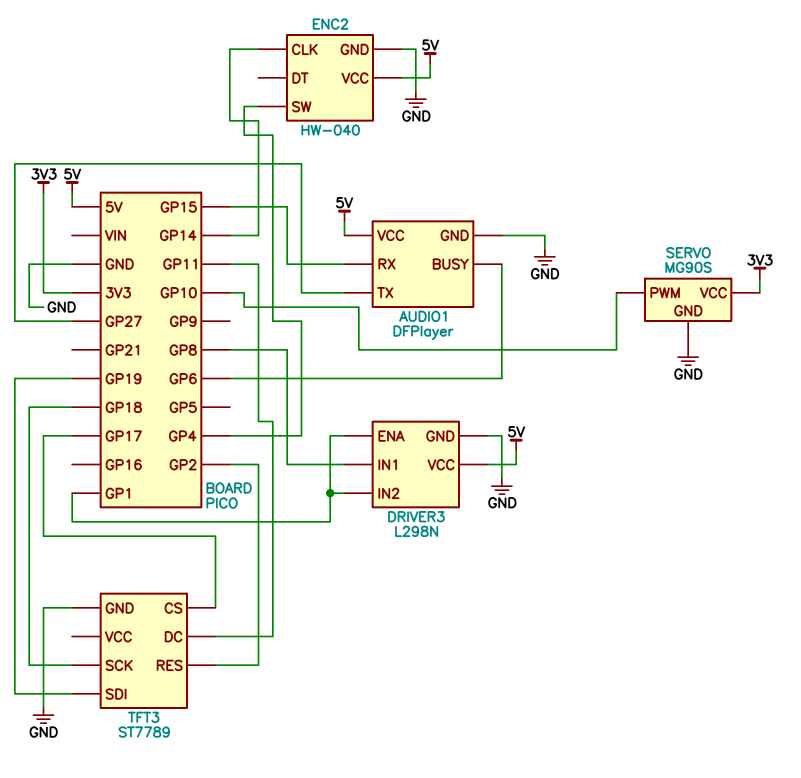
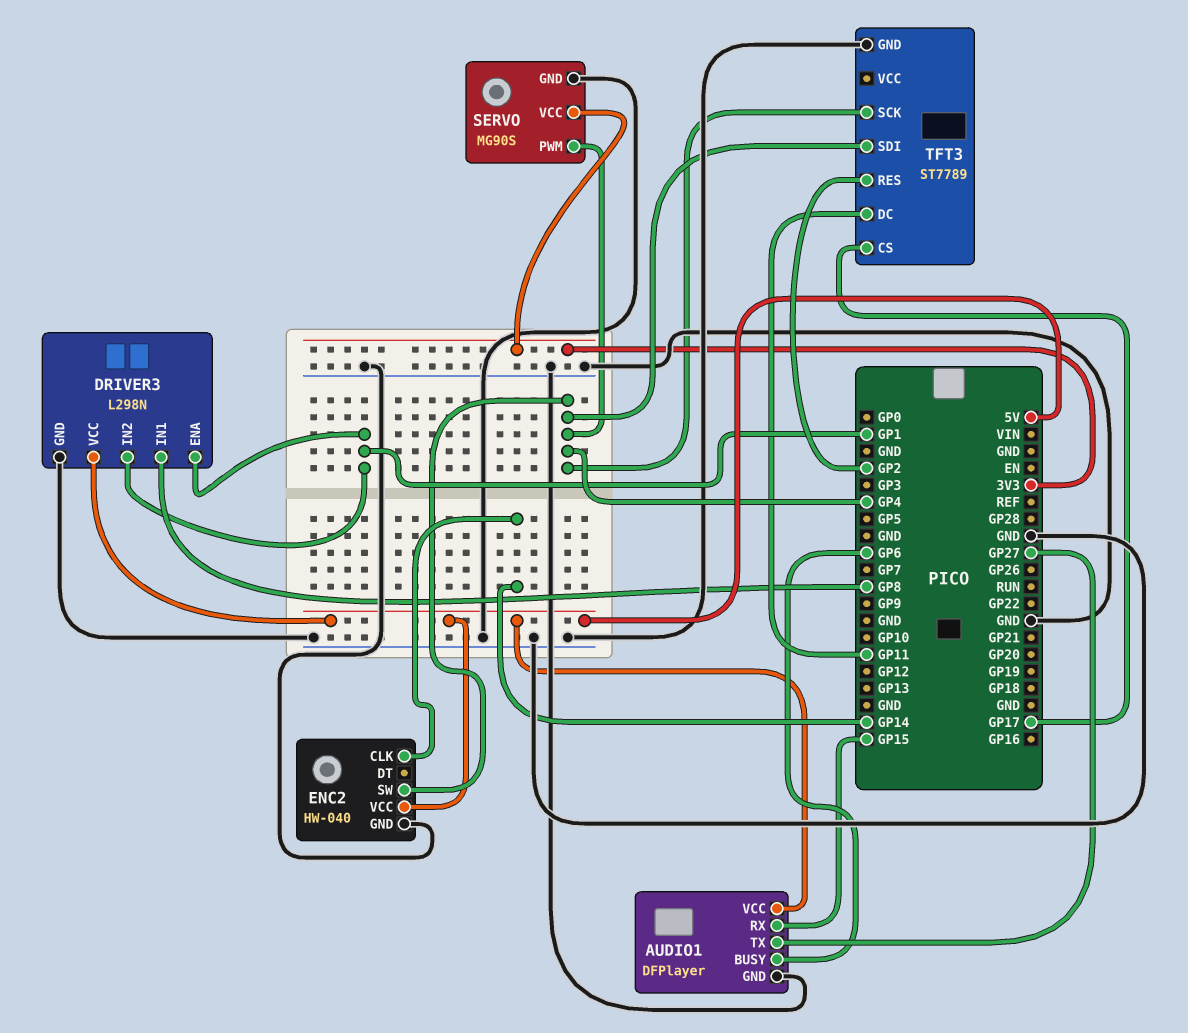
SERVO pin PWM: GP10 -> GP4
TFT3 pin SCK: GP18 -> GP4
TFT3 pin SDI: GP19 -> GP4

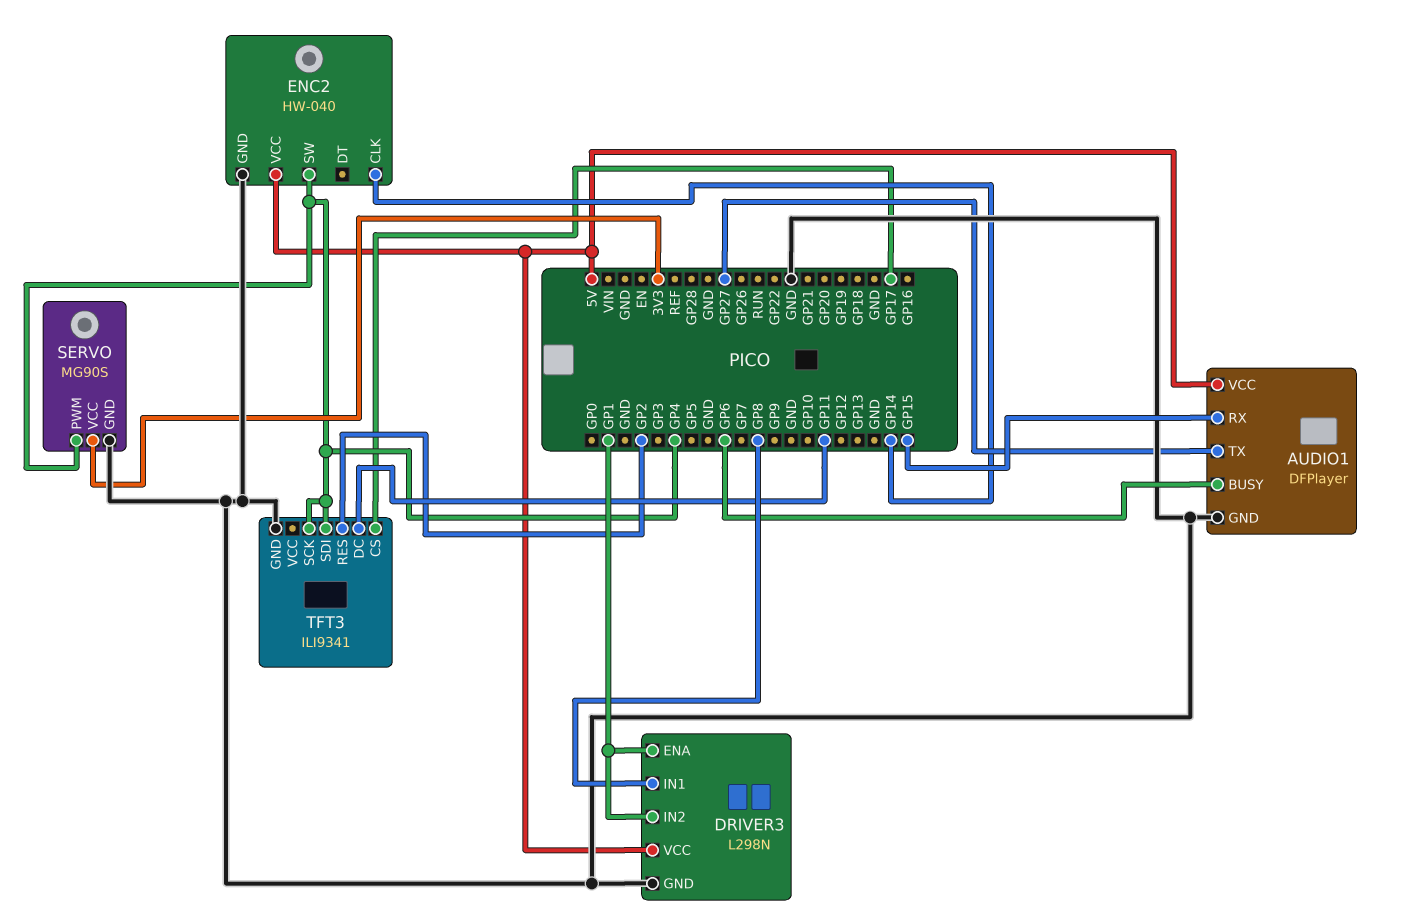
TFT3: ST7789 -> ILI9341

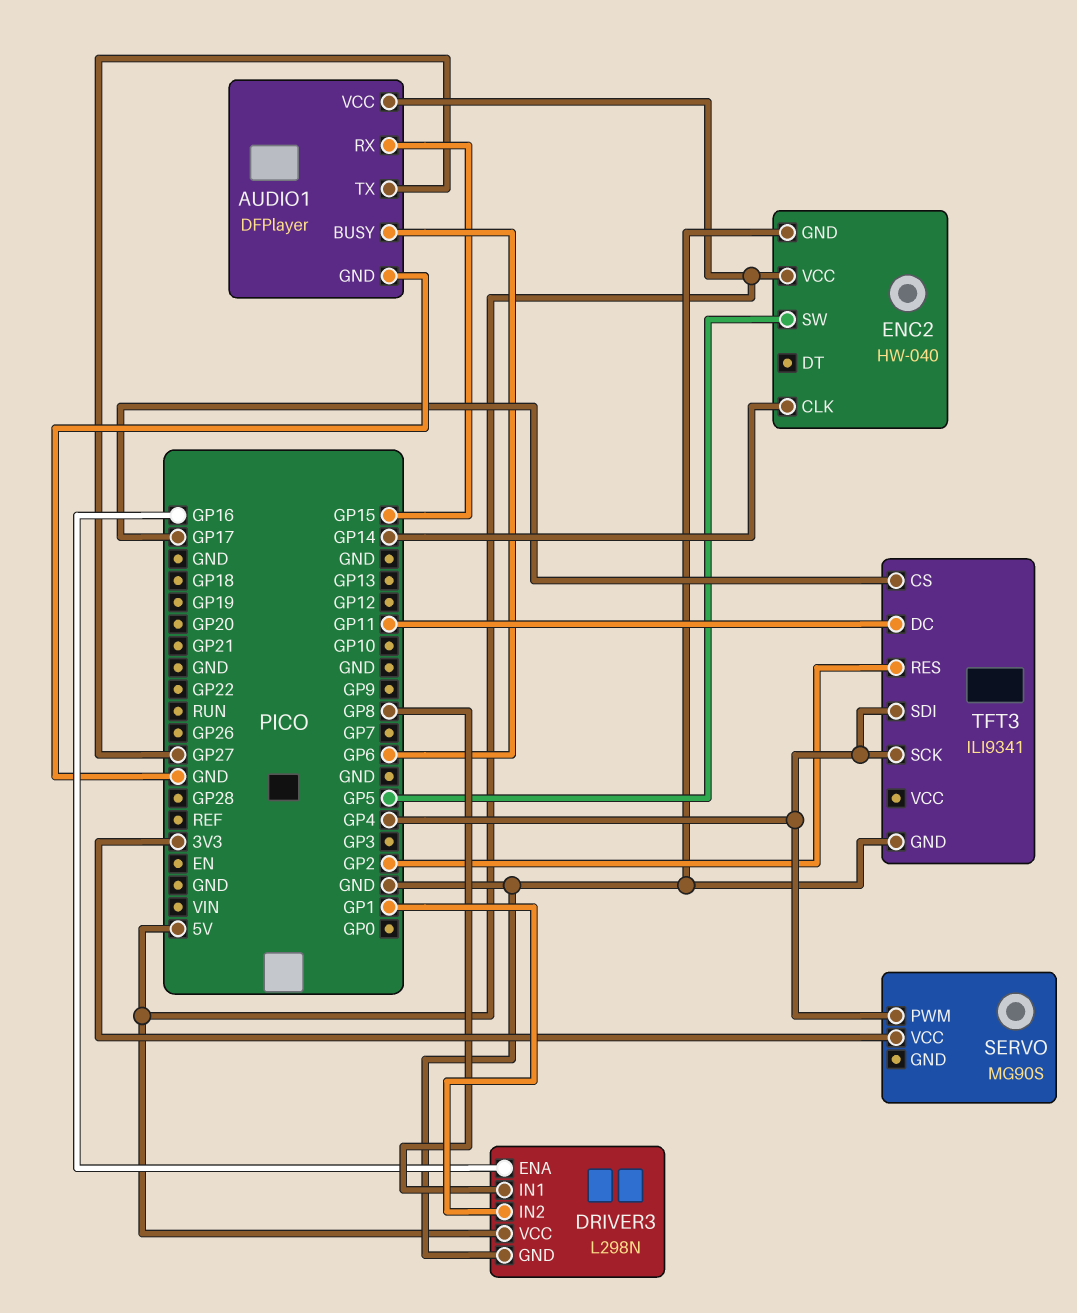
DRIVER3 pin ENA: GP1 -> GP16
ENC2 pin SW: GP4 -> GP5
SERVO pin GND: GND -> none

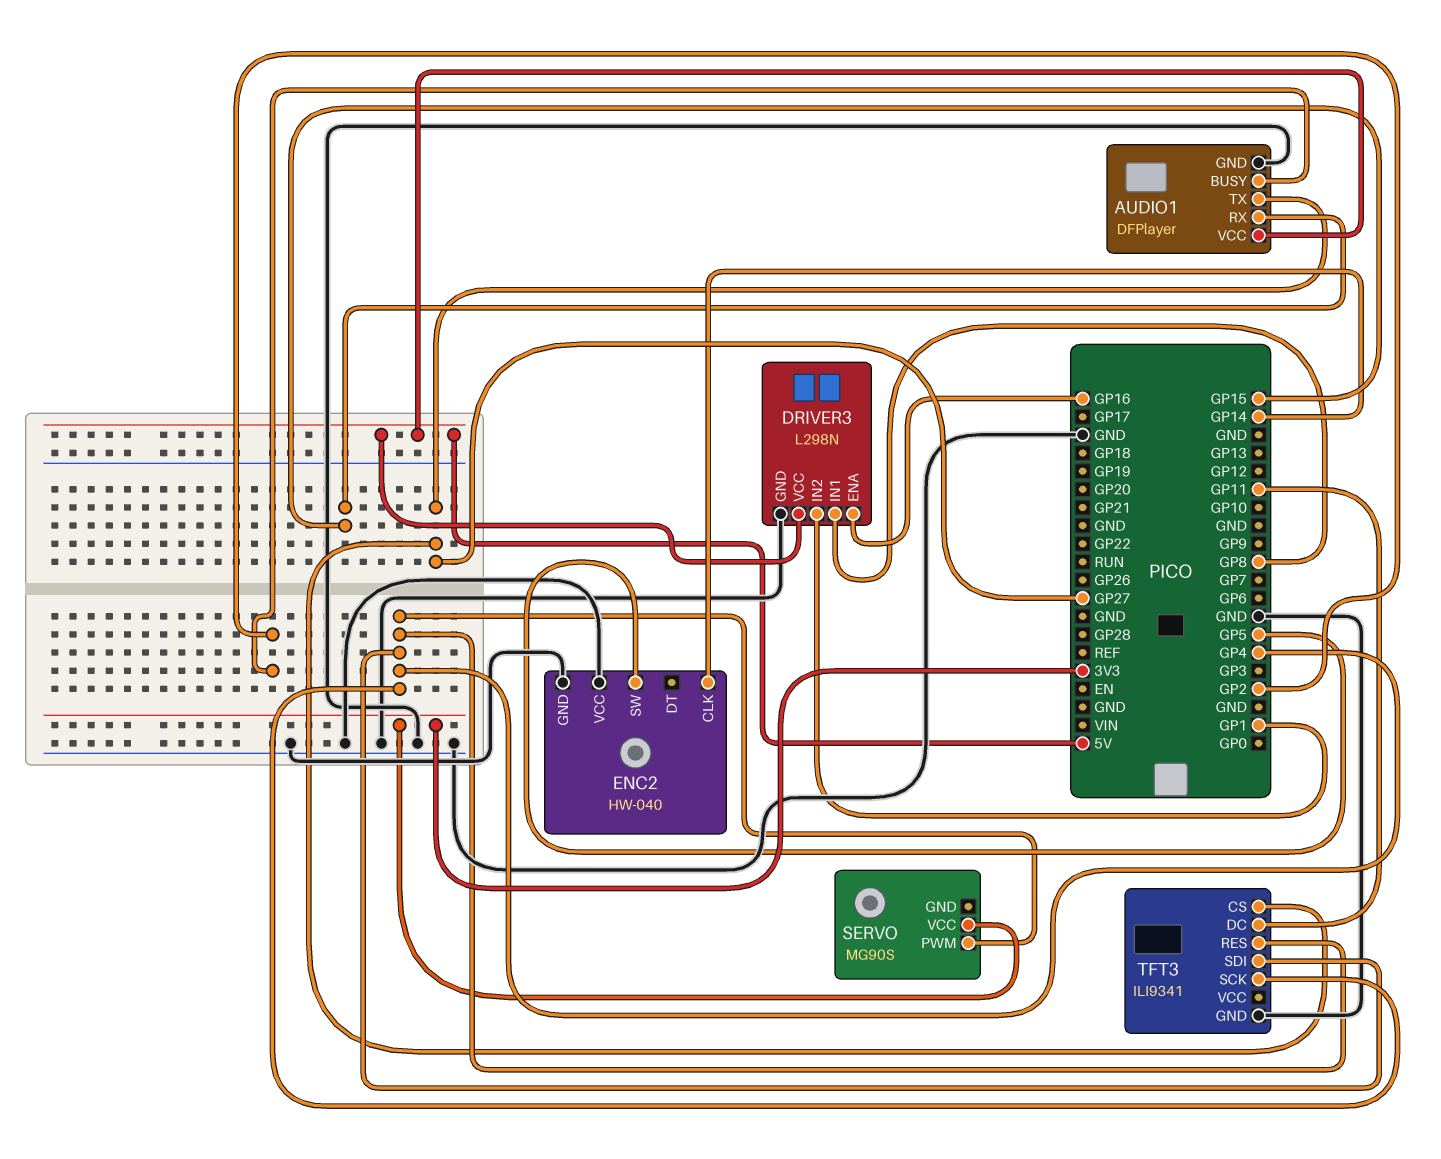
AUDIO1 pin BUSY: GP6 -> GP2
ENC2 pin VCC: 5V -> GND
TFT3 pin CS: GP17 -> GP27
TFT3 pin RES: GP2 -> GP4

